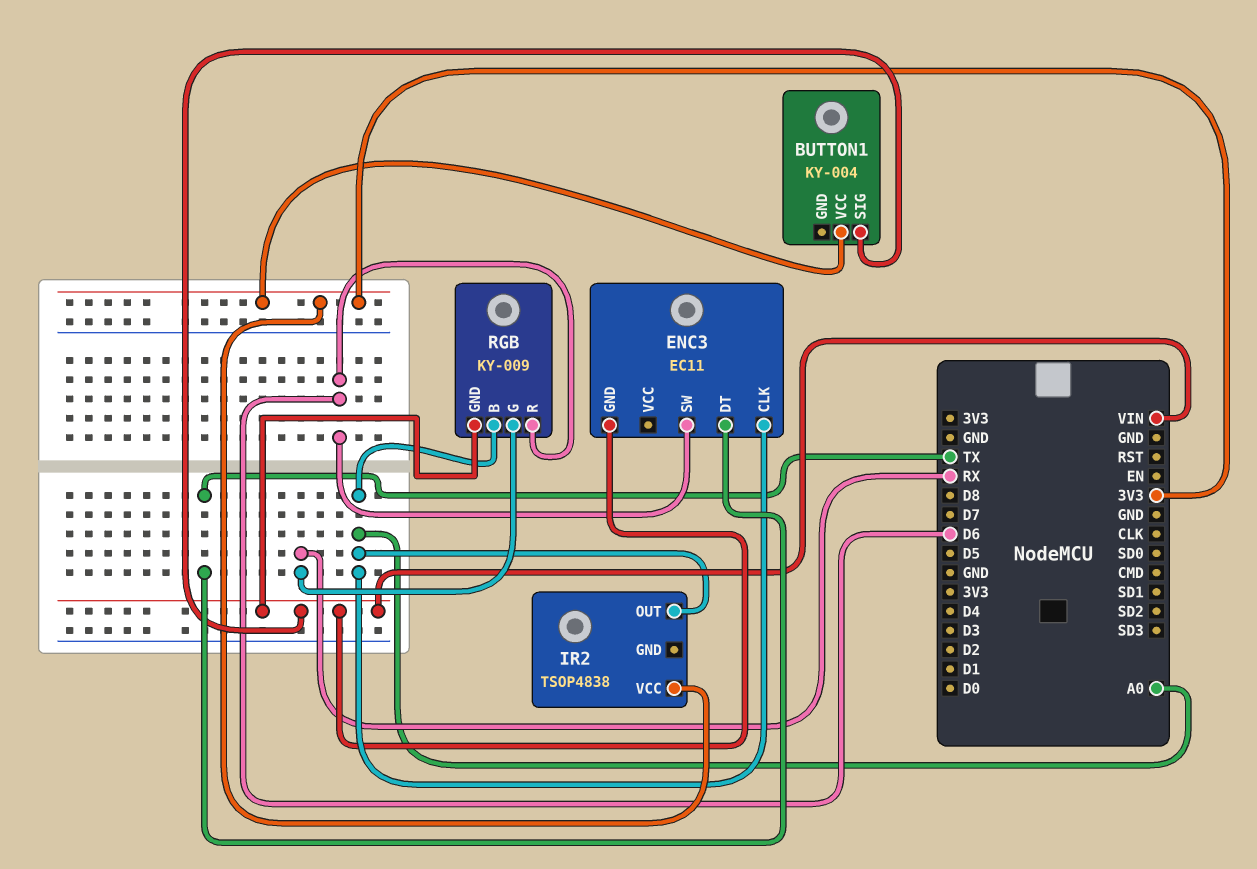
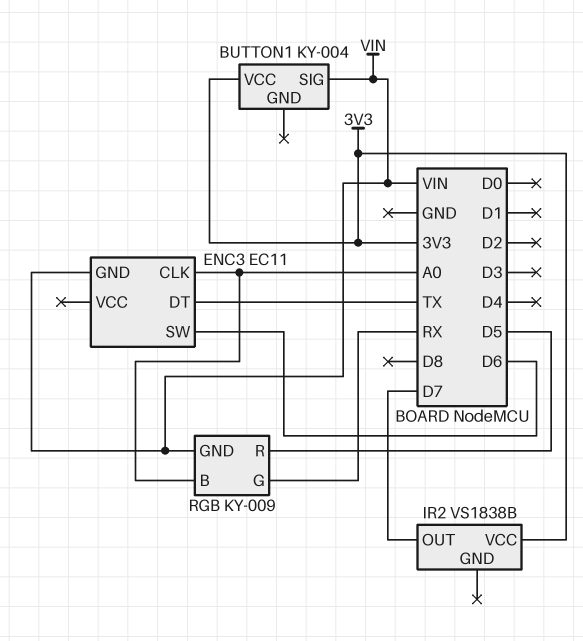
IR2: TSOP4838 -> VS1838B
IR2 pin OUT: A0 -> D7
RGB pin R: D6 -> D5

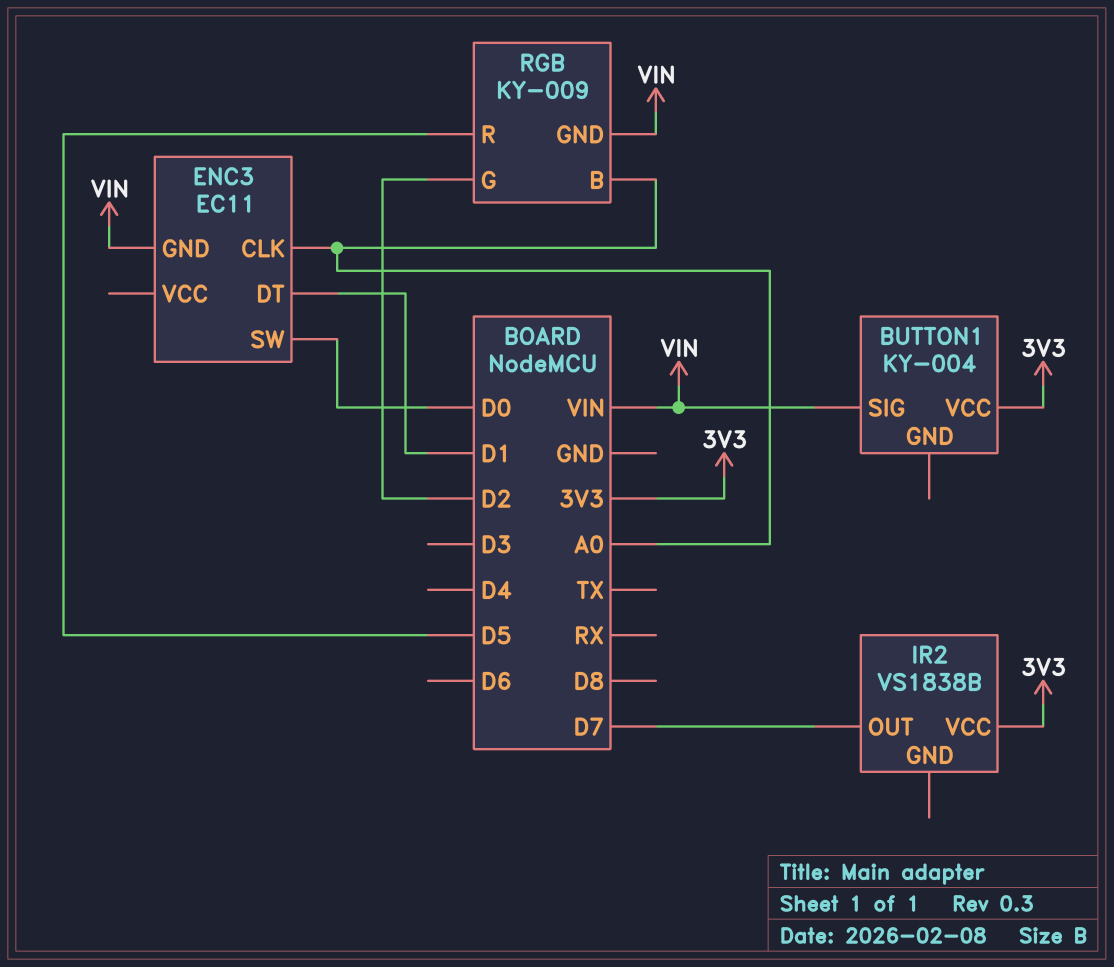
ENC3 pin DT: TX -> D1
ENC3 pin SW: D6 -> D0
RGB pin G: RX -> D2

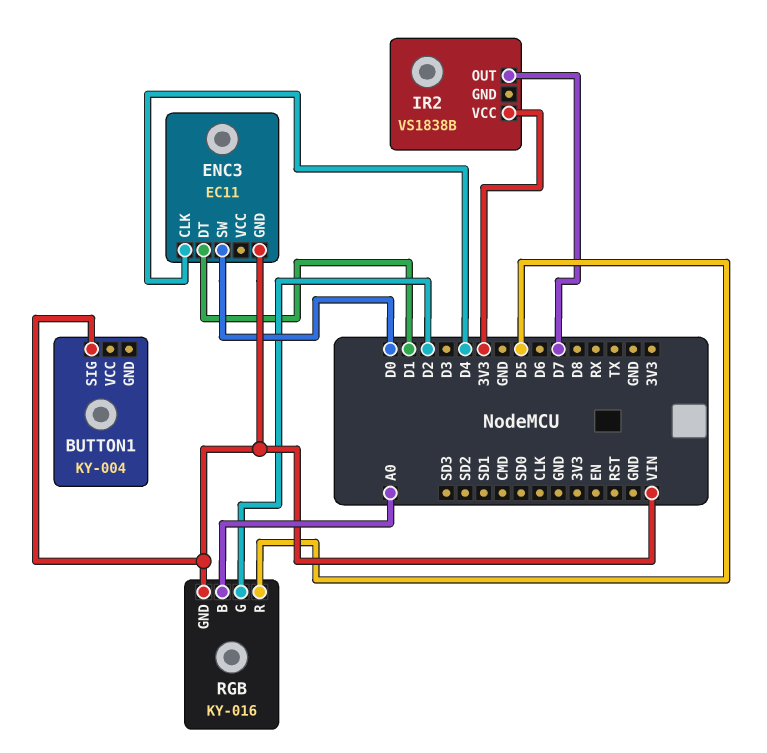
BUTTON1 pin VCC: 3V3 -> none
ENC3 pin CLK: A0 -> D4
RGB: KY-009 -> KY-016

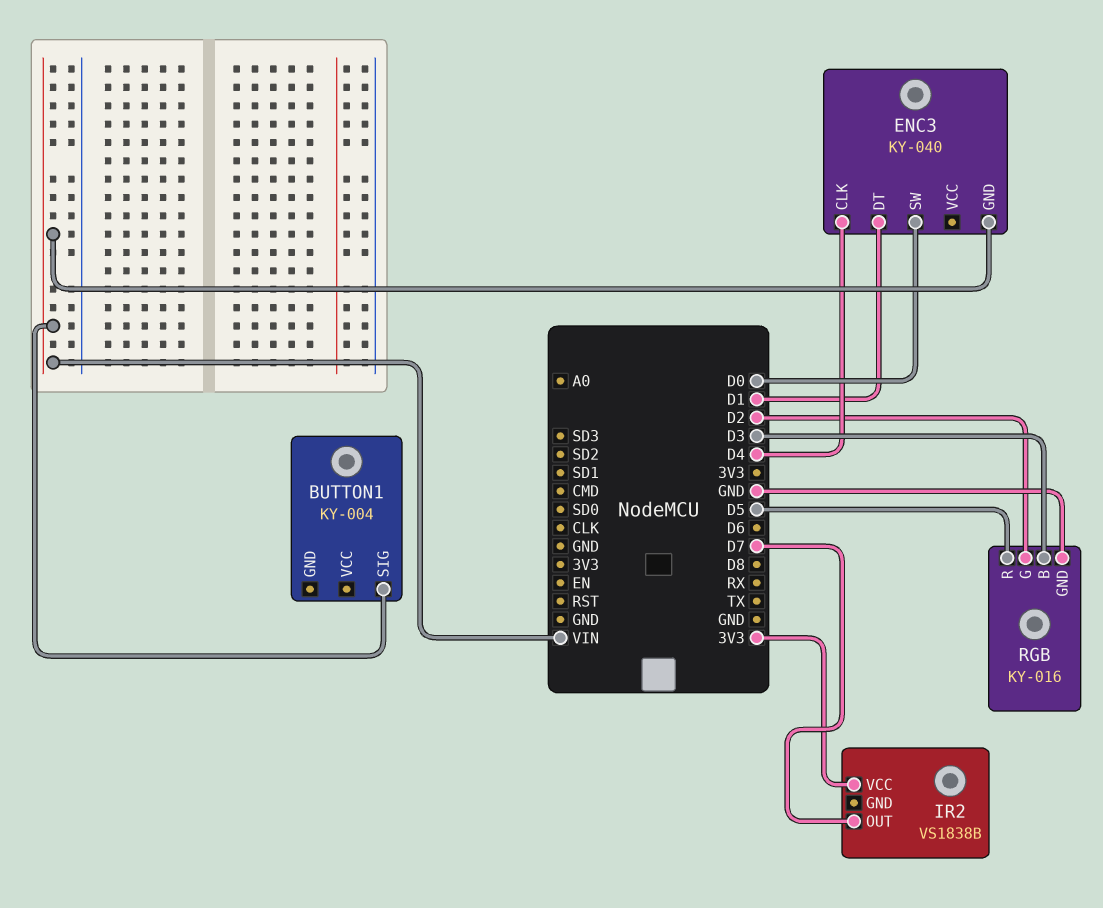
ENC3: EC11 -> KY-040
RGB pin B: A0 -> D3
RGB pin GND: VIN -> GND

